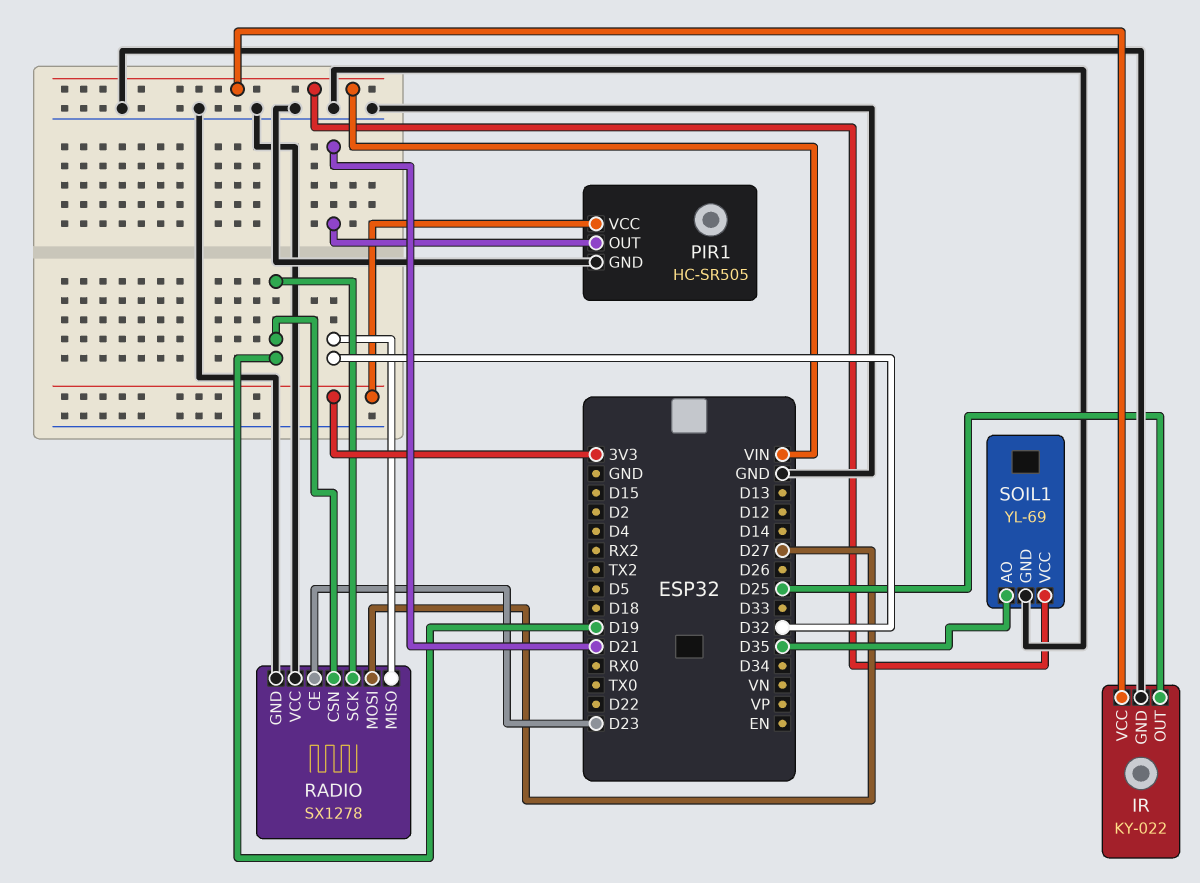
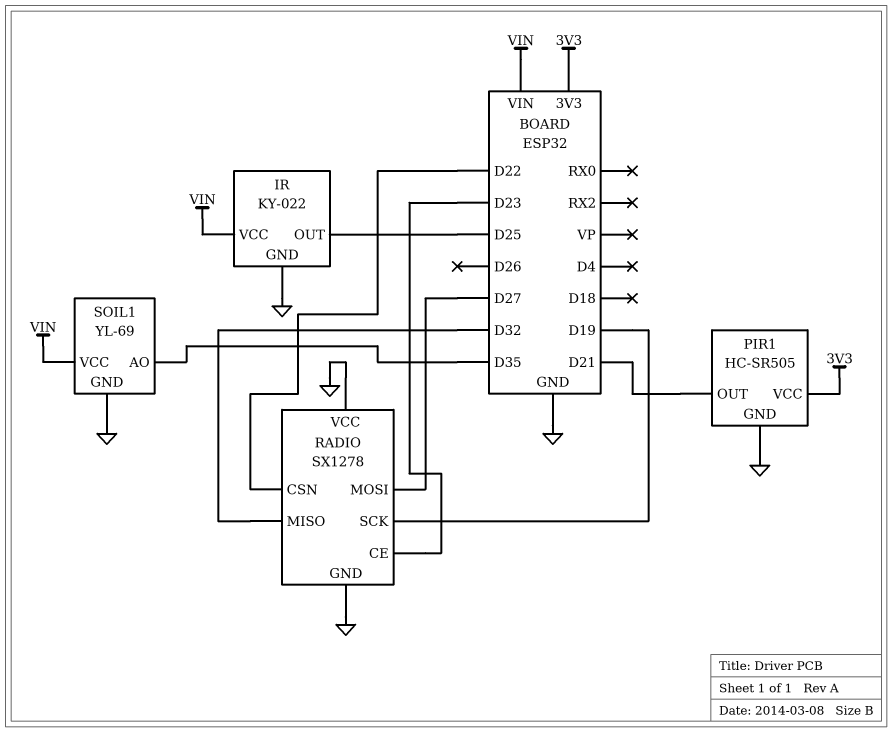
RADIO pin CSN: D19 -> D22

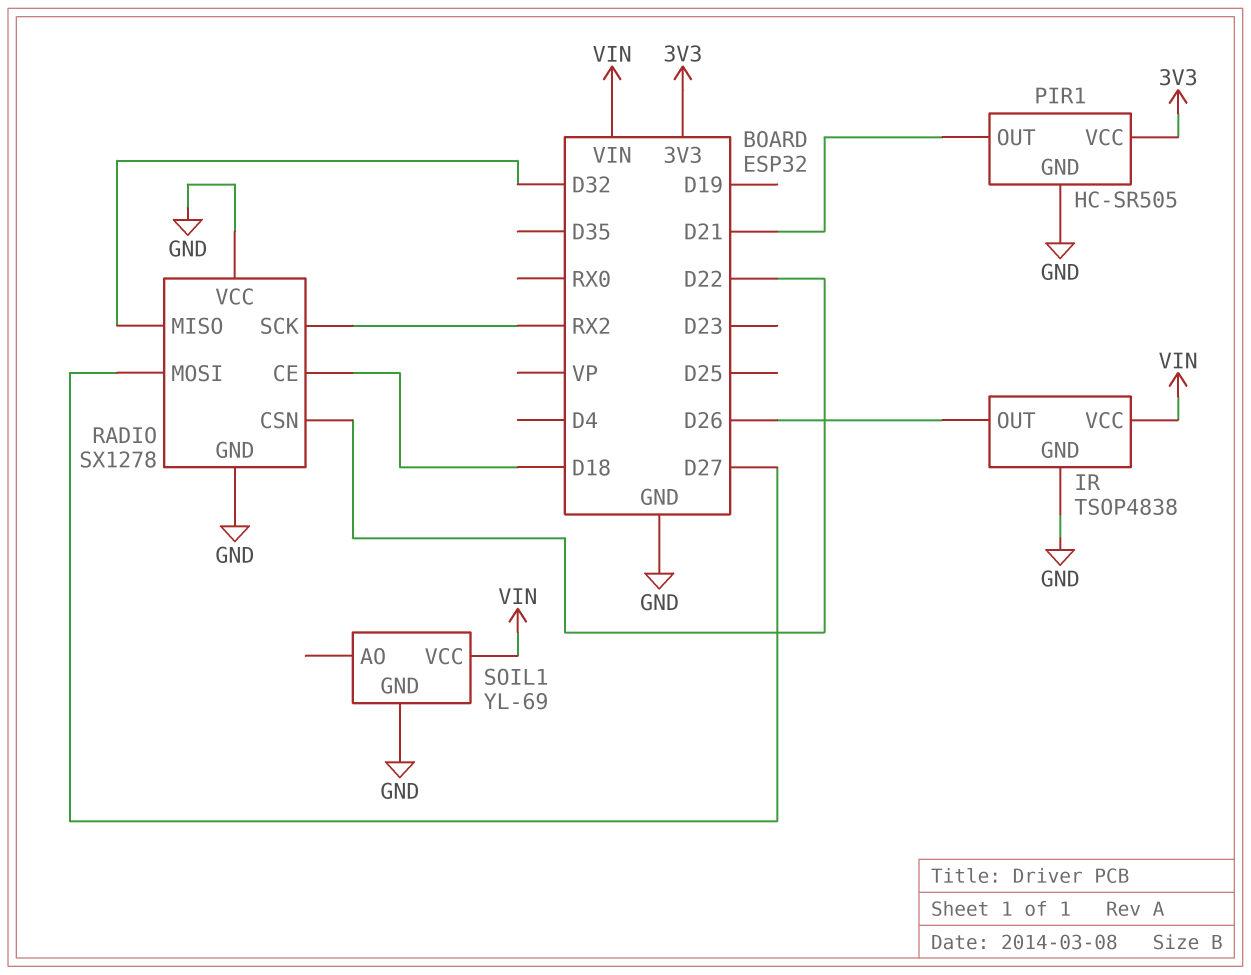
IR: KY-022 -> TSOP4838
IR pin OUT: D25 -> D26
RADIO pin CE: D23 -> D18
RADIO pin SCK: D19 -> RX2
SOIL1 pin AO: D35 -> none

